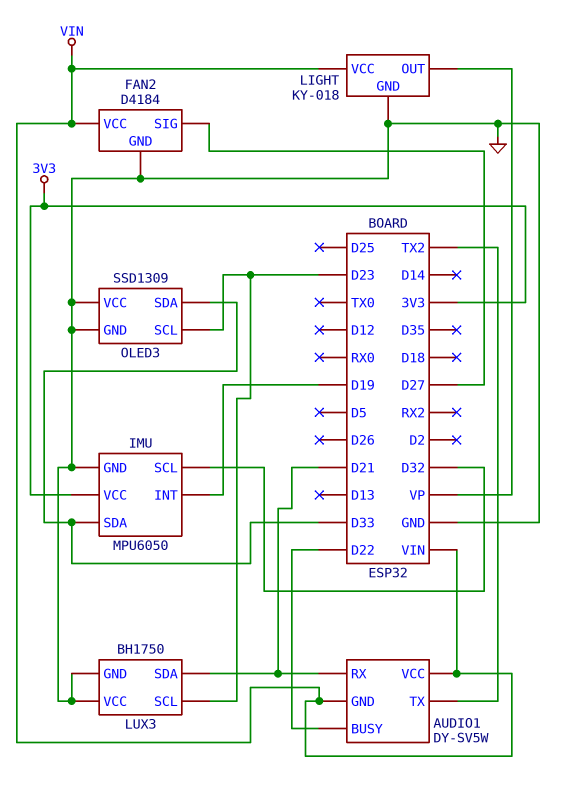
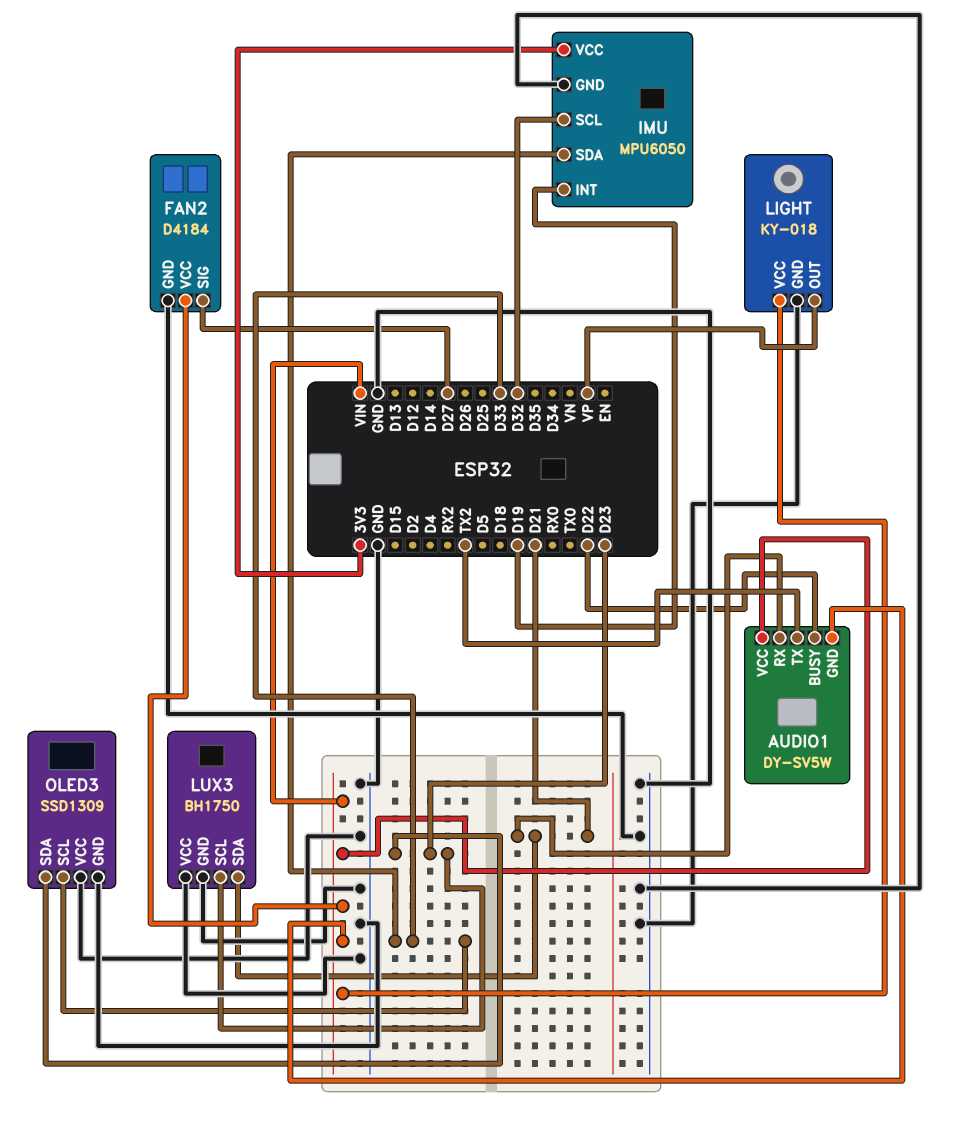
OLED3 pin SCL: D23 -> D33
OLED3 pin SDA: D33 -> D23

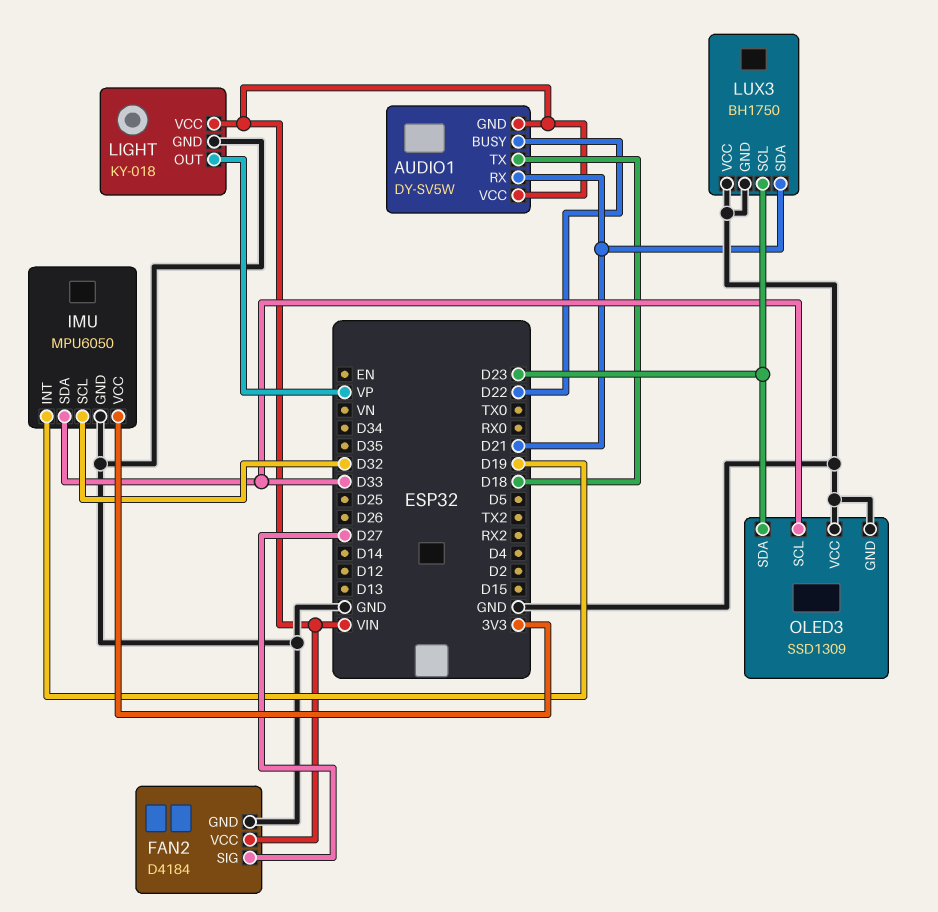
AUDIO1 pin TX: TX2 -> D18

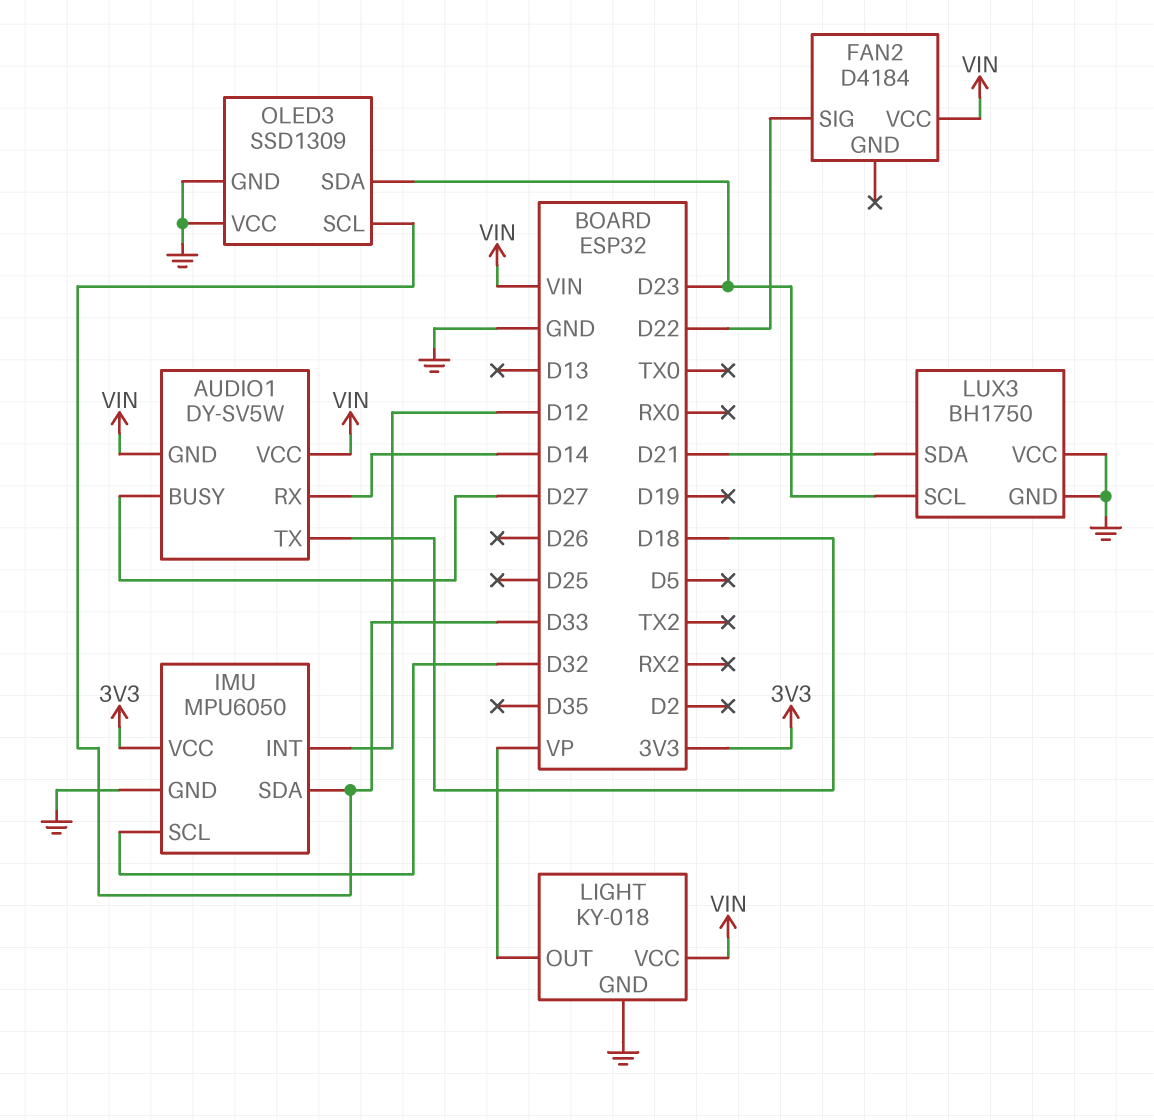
AUDIO1 pin BUSY: D22 -> D27
AUDIO1 pin RX: D21 -> D14
FAN2 pin GND: GND -> none
FAN2 pin SIG: D27 -> D22
IMU pin INT: D19 -> D12

